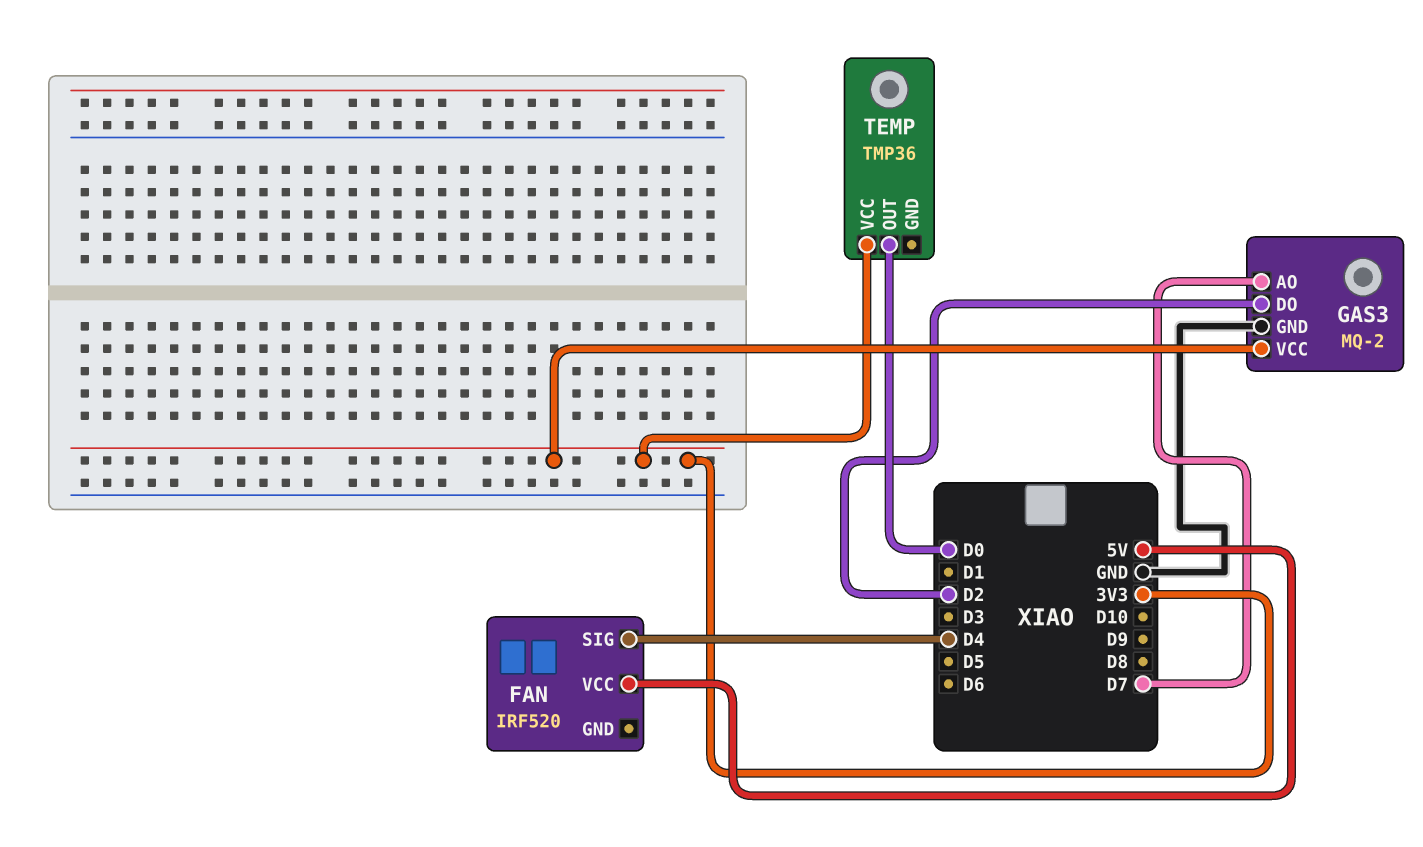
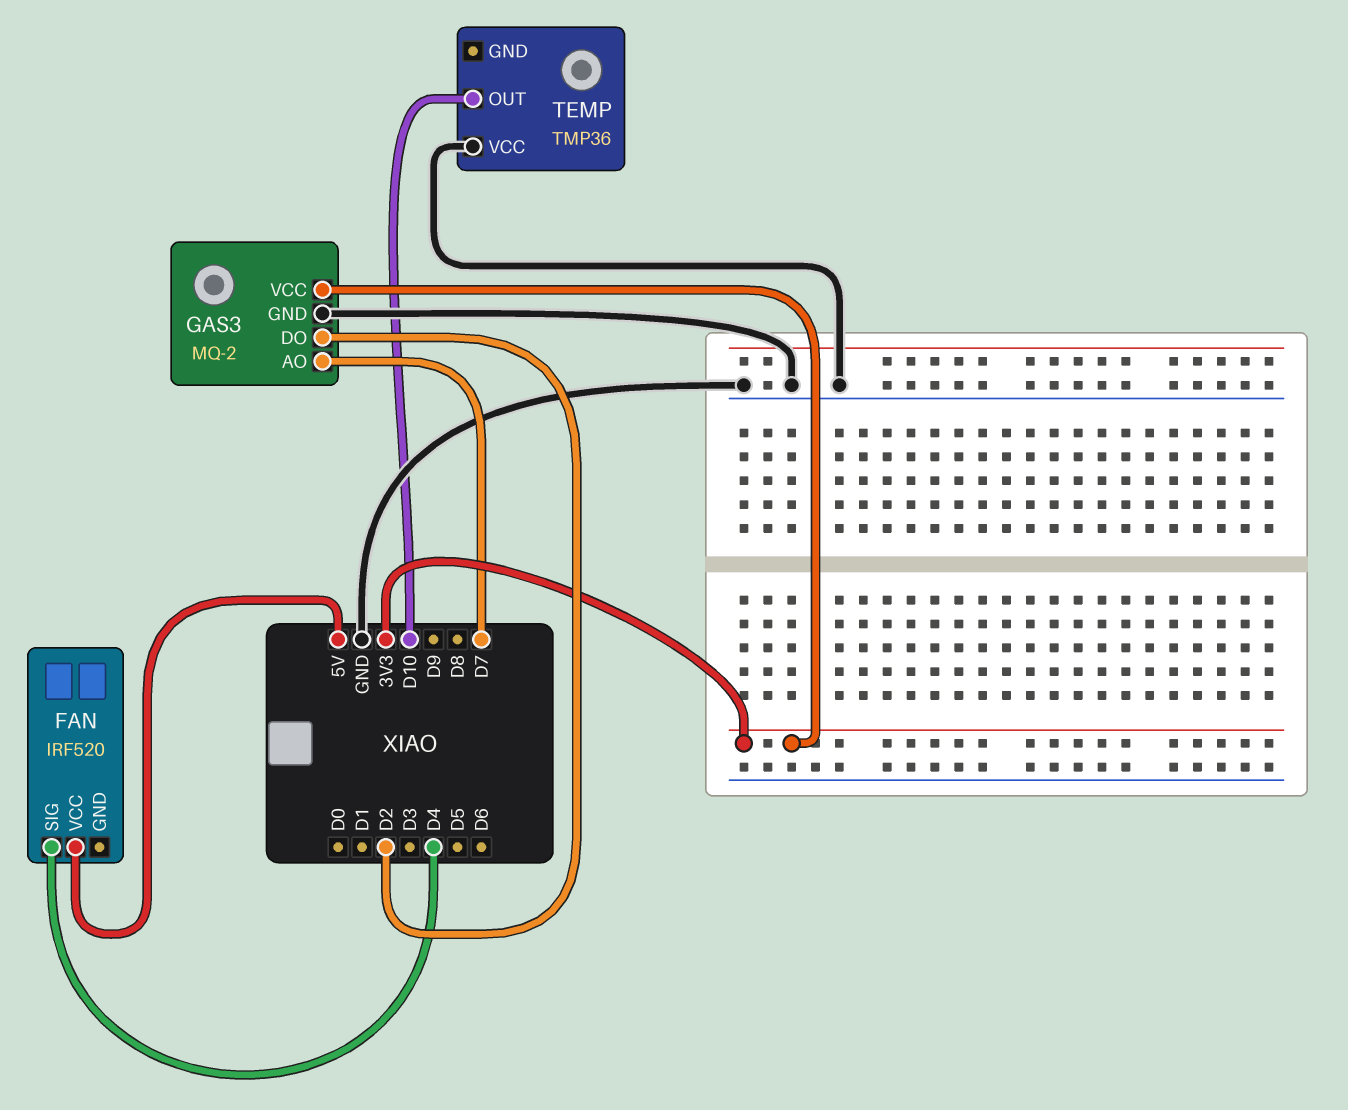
TEMP pin OUT: D0 -> D10
TEMP pin VCC: 3V3 -> GND

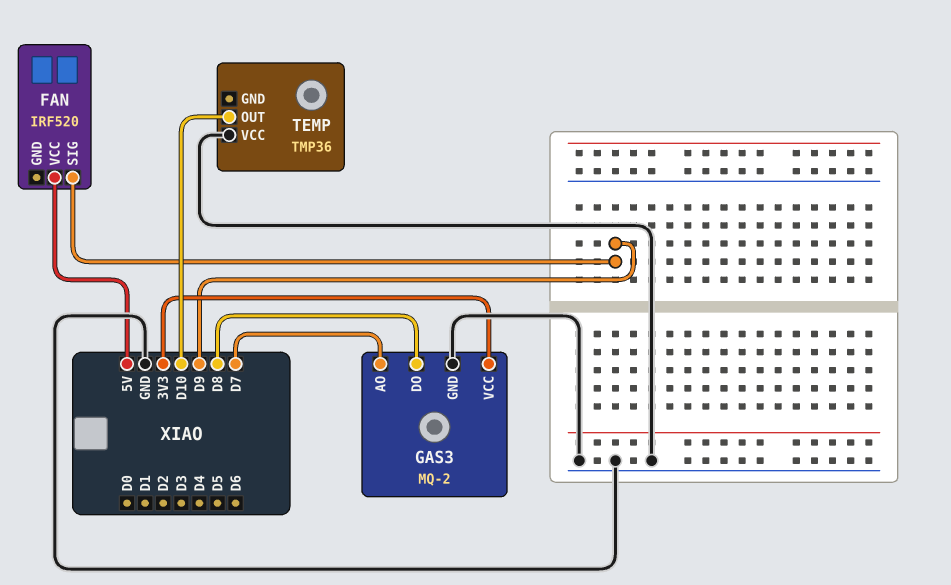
FAN pin SIG: D4 -> D9
GAS3 pin DO: D2 -> D8

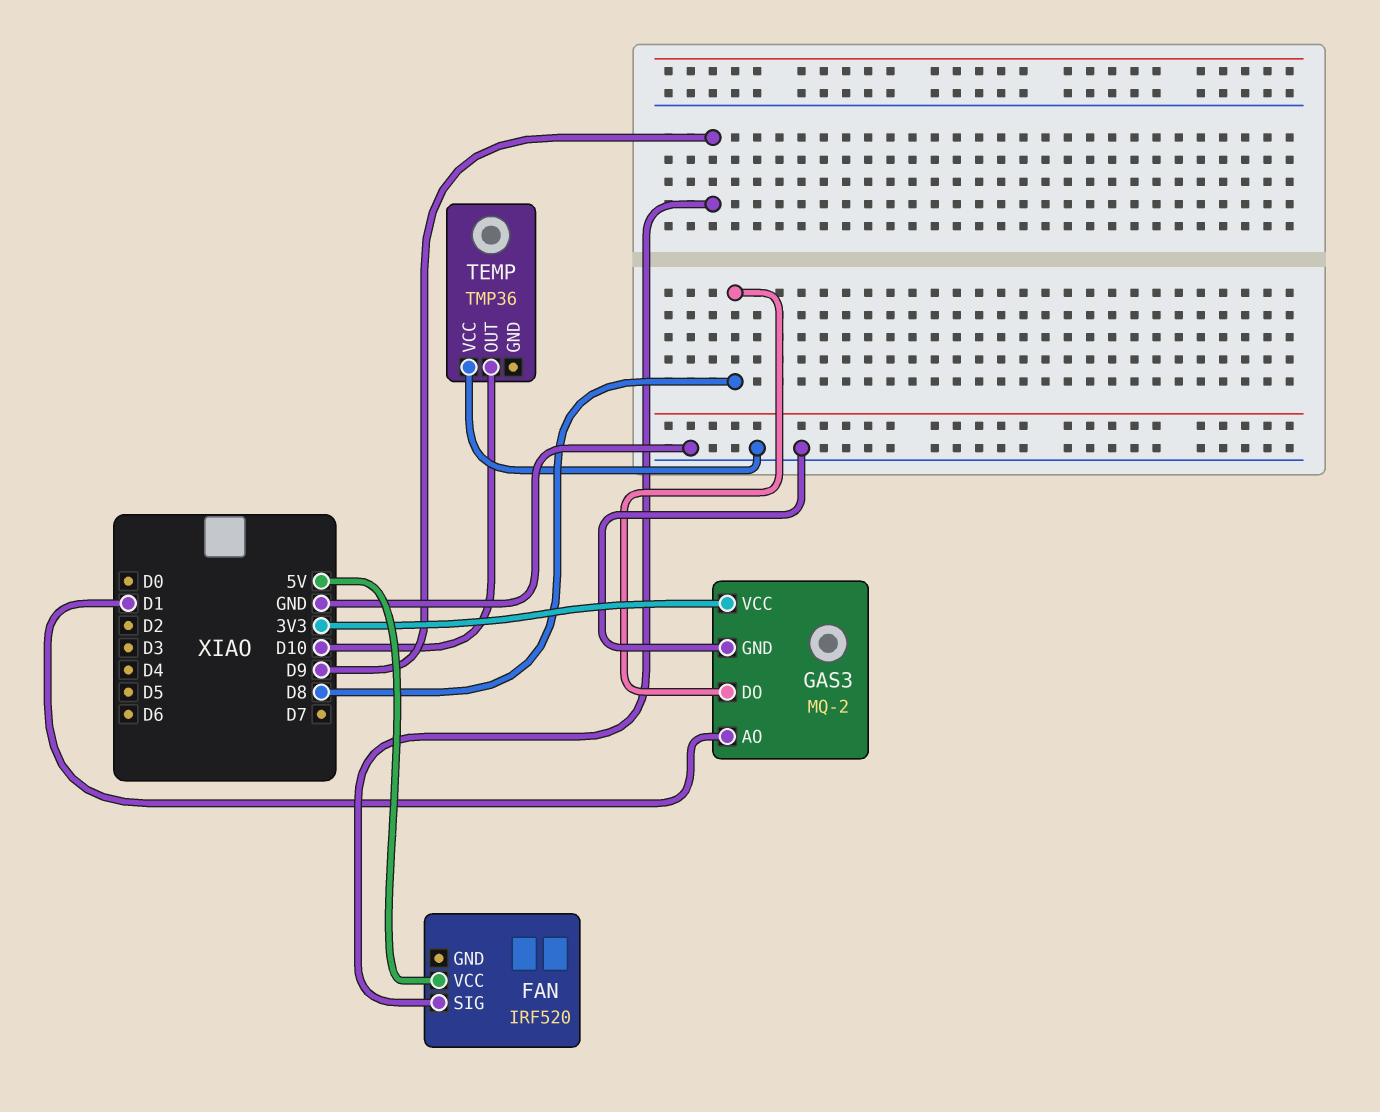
GAS3 pin AO: D7 -> D1

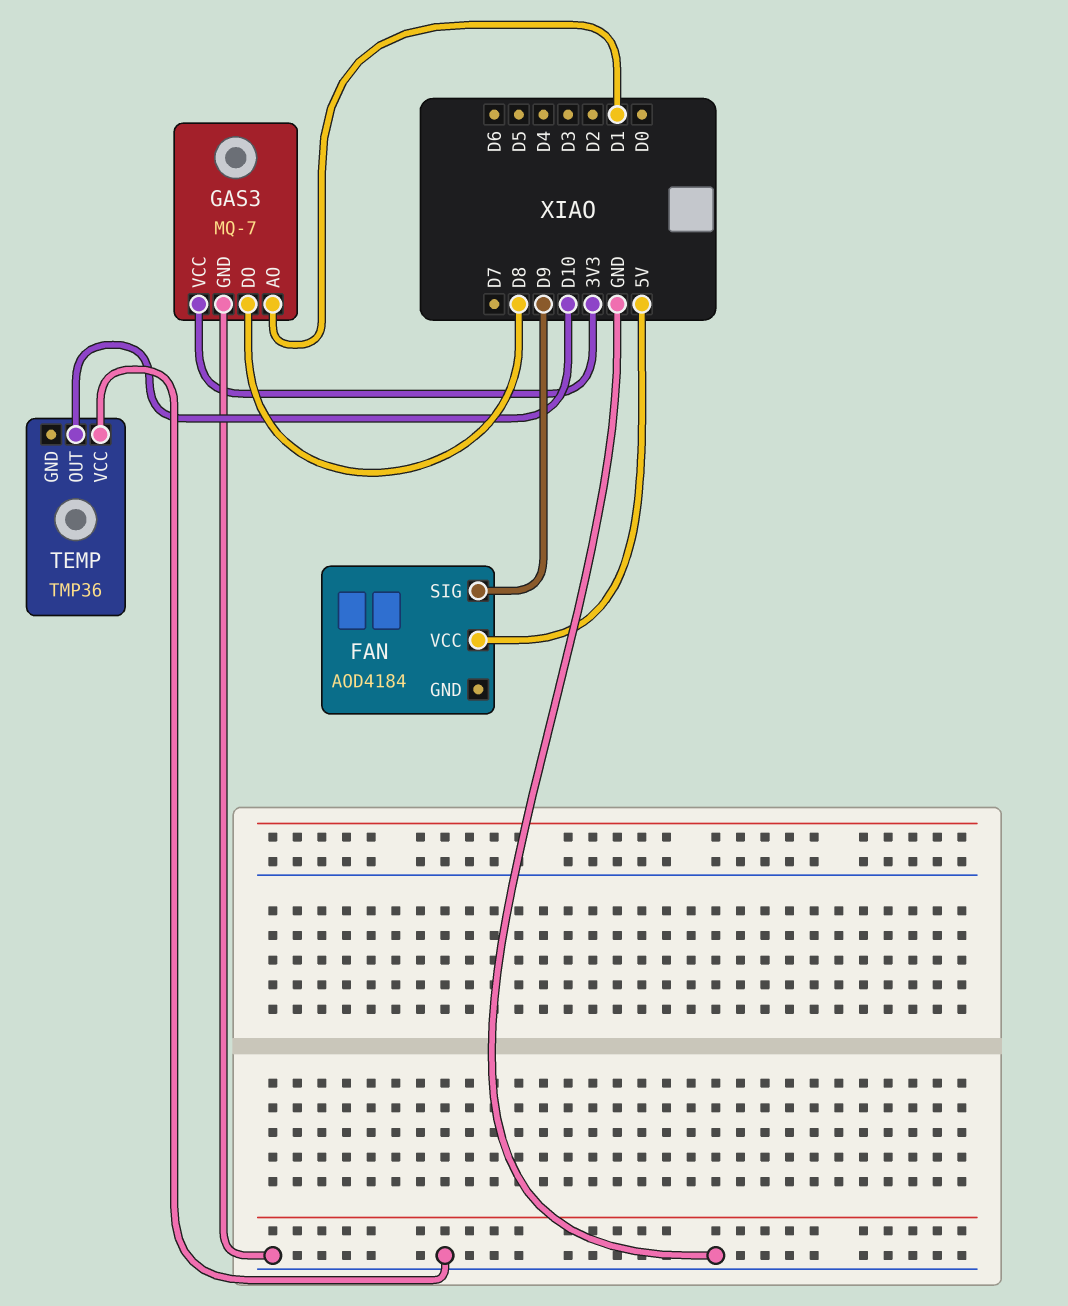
FAN: IRF520 -> AOD4184
GAS3: MQ-2 -> MQ-7

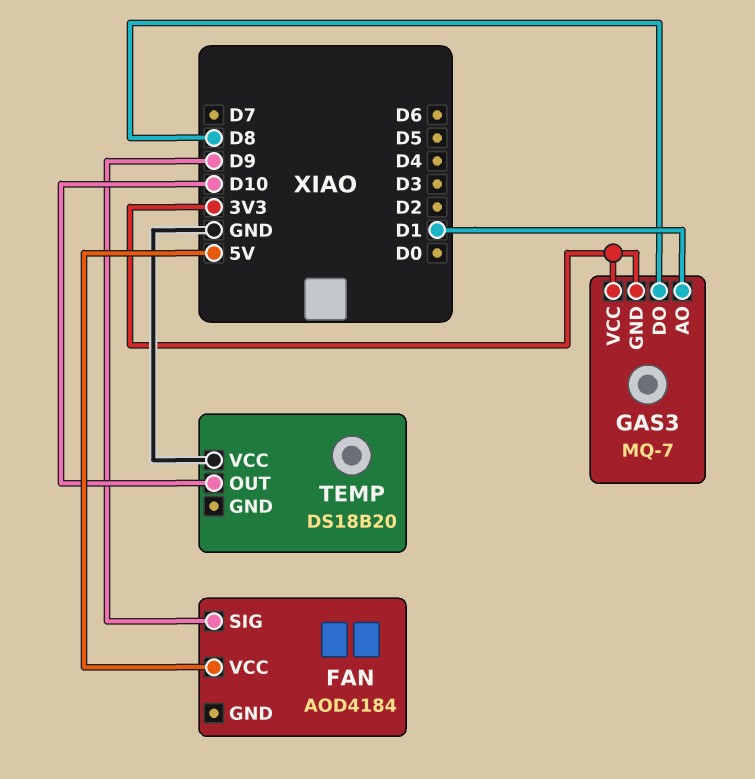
GAS3 pin GND: GND -> 3V3
TEMP: TMP36 -> DS18B20

